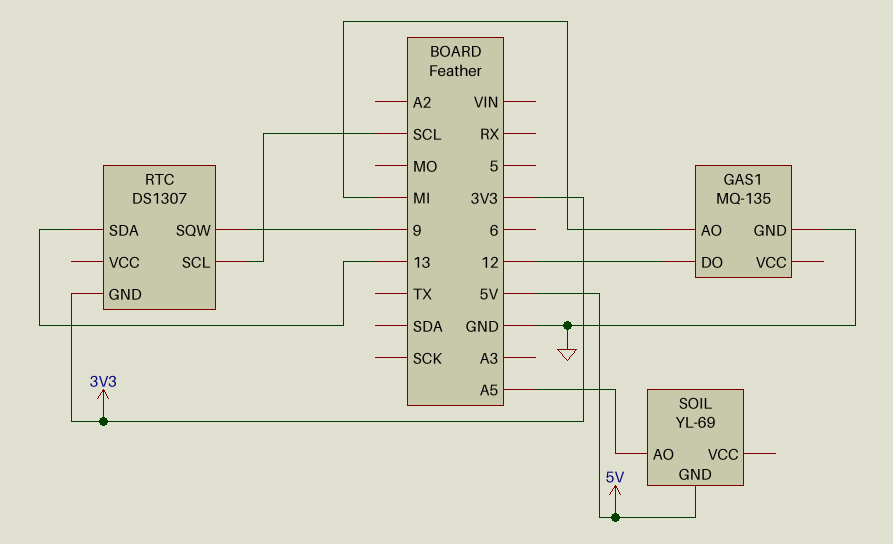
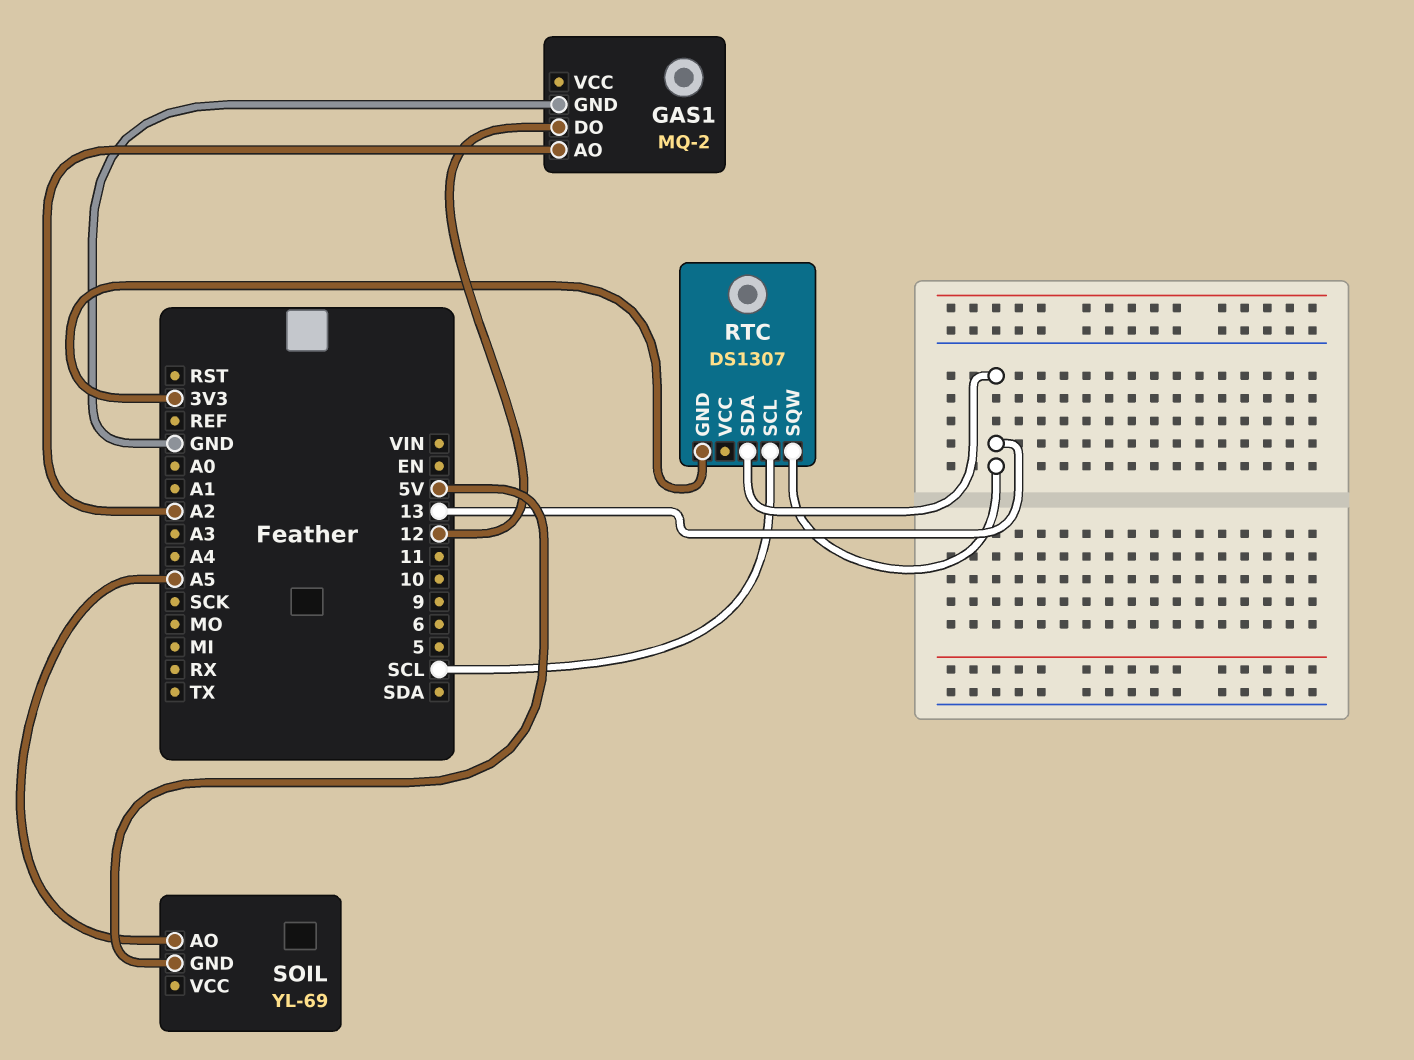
GAS1: MQ-135 -> MQ-2
GAS1 pin AO: MI -> A2
RTC pin SQW: 9 -> 13

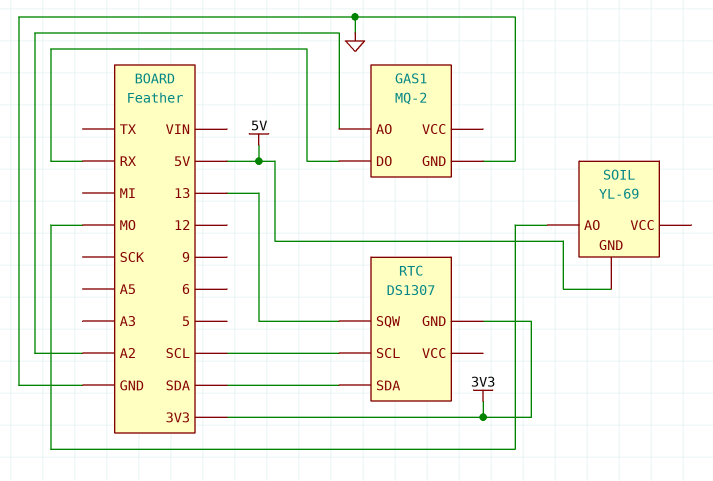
GAS1 pin DO: 12 -> RX
RTC pin SDA: 13 -> SDA
SOIL pin AO: A5 -> MO

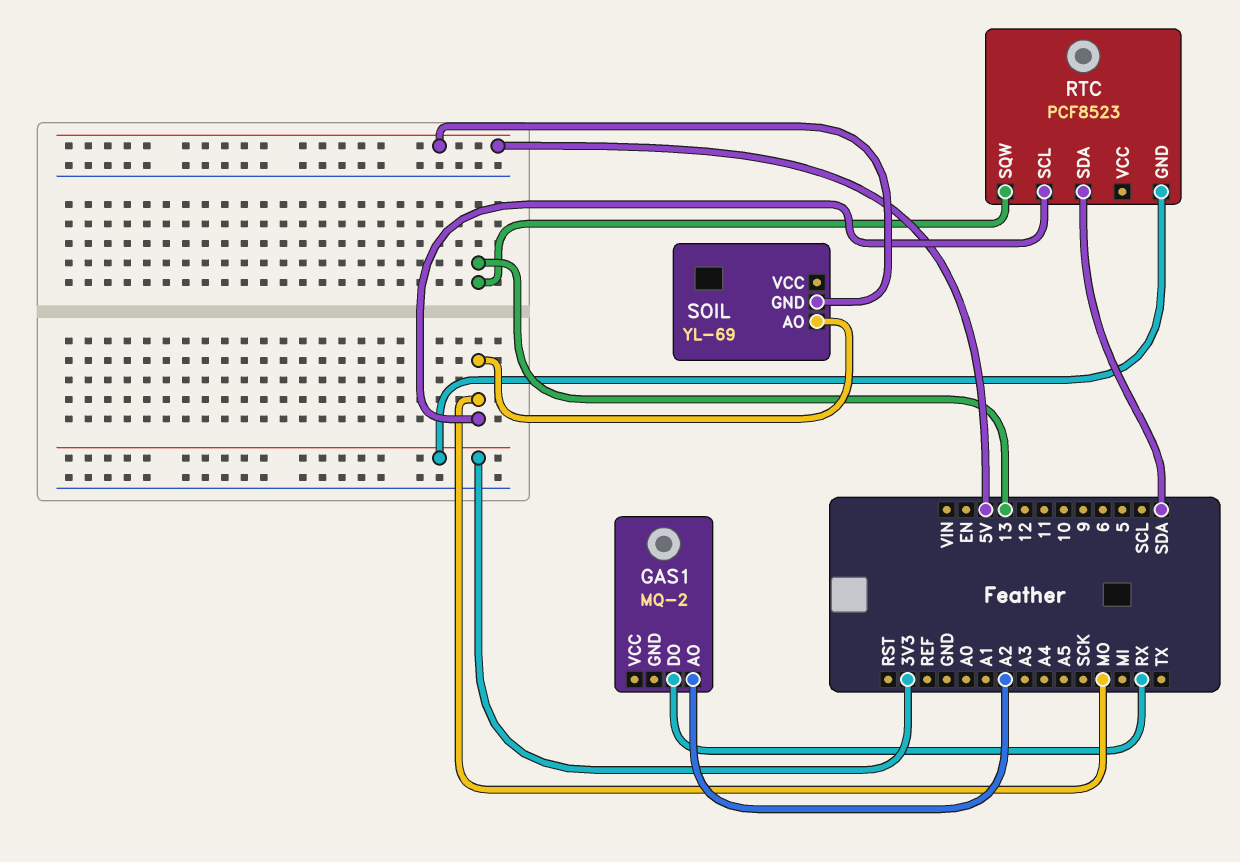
GAS1 pin GND: GND -> none
RTC: DS1307 -> PCF8523
RTC pin SCL: SCL -> MO

